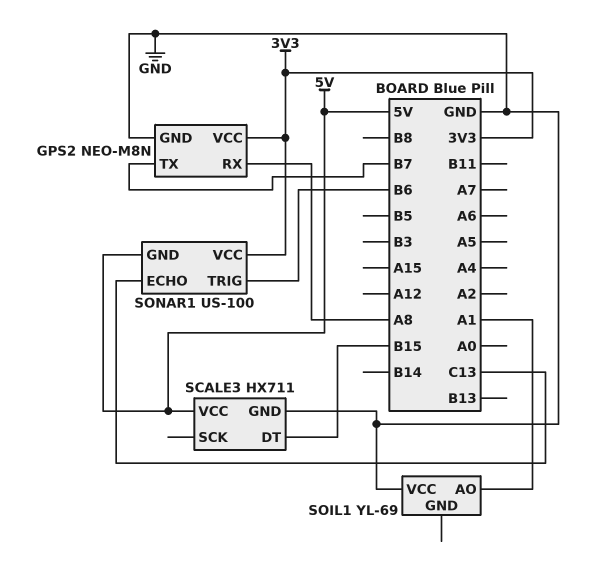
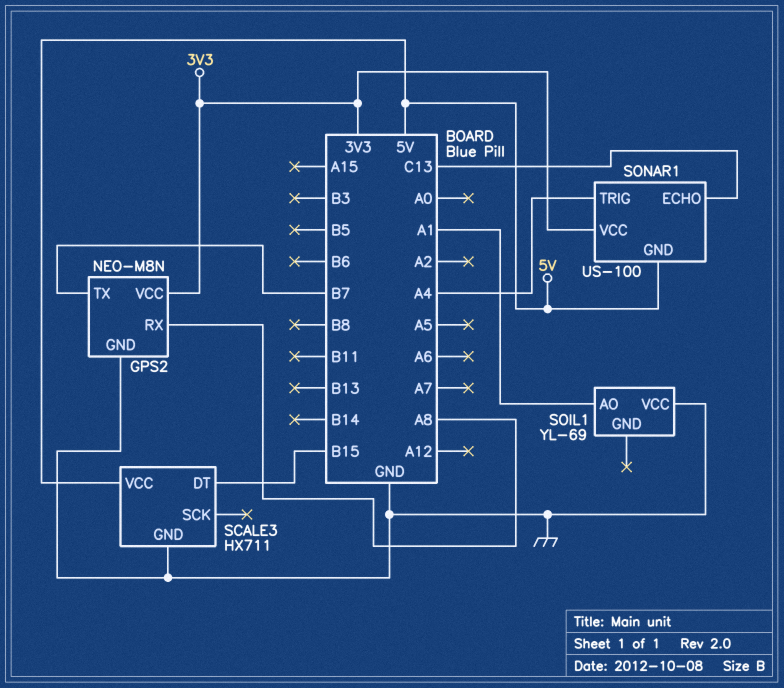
SONAR1 pin TRIG: B6 -> A4

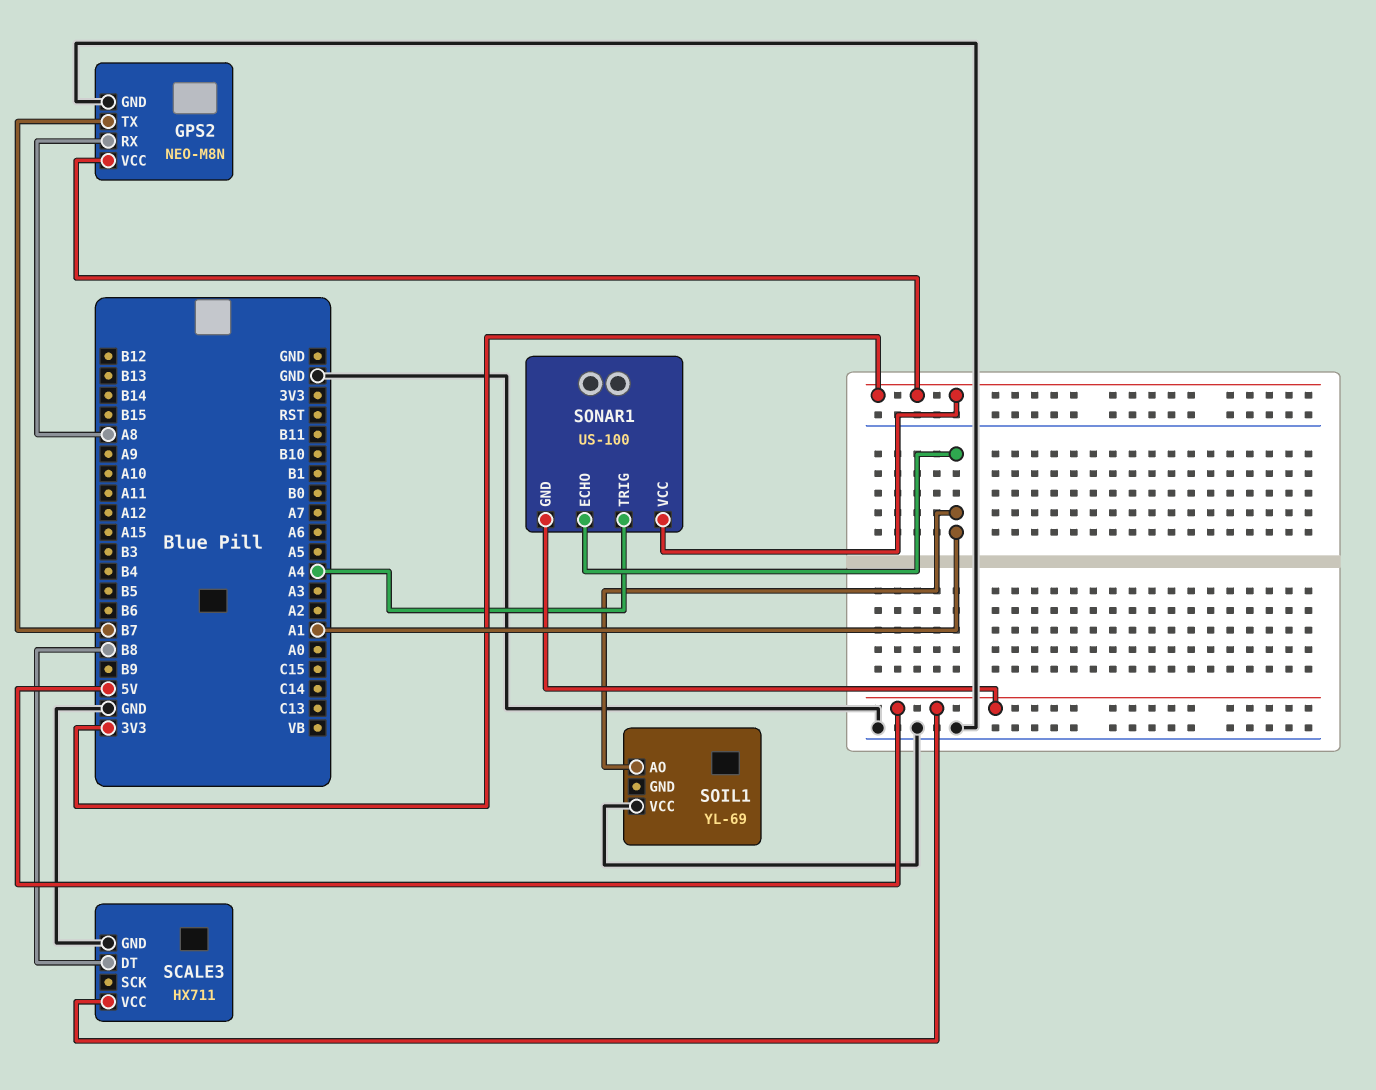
SCALE3 pin DT: B15 -> B8
SONAR1 pin ECHO: C13 -> A1

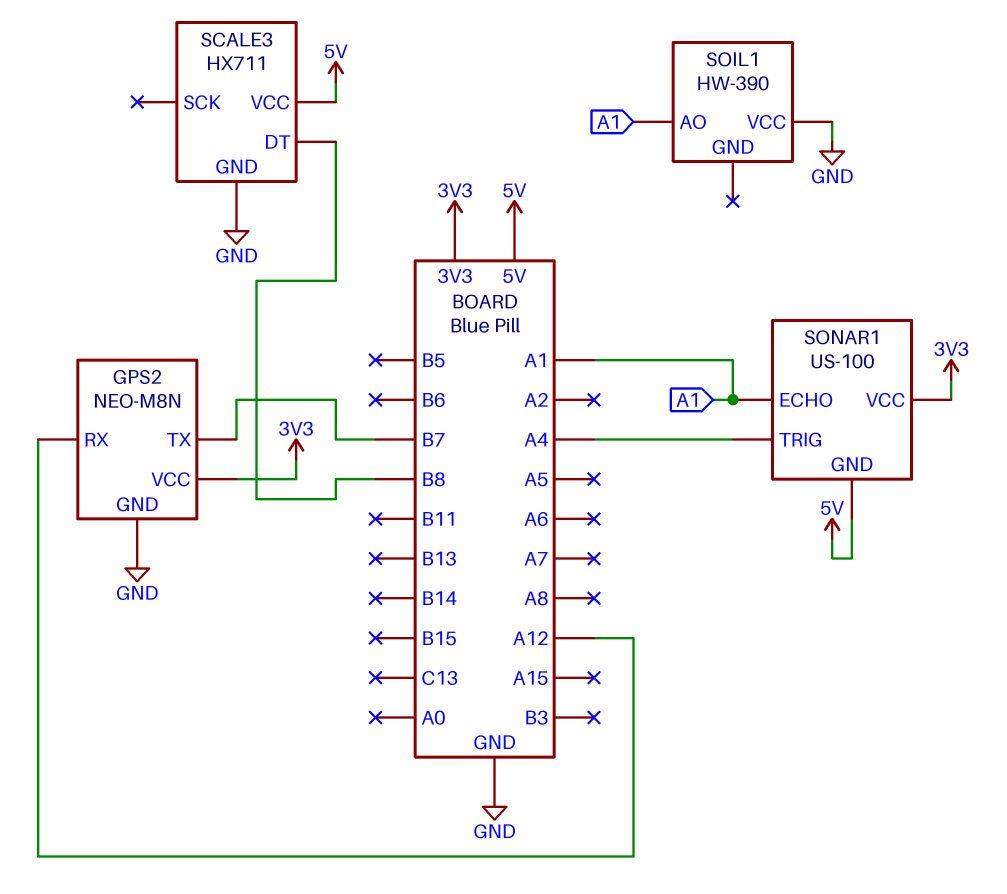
GPS2 pin RX: A8 -> A12
SOIL1: YL-69 -> HW-390

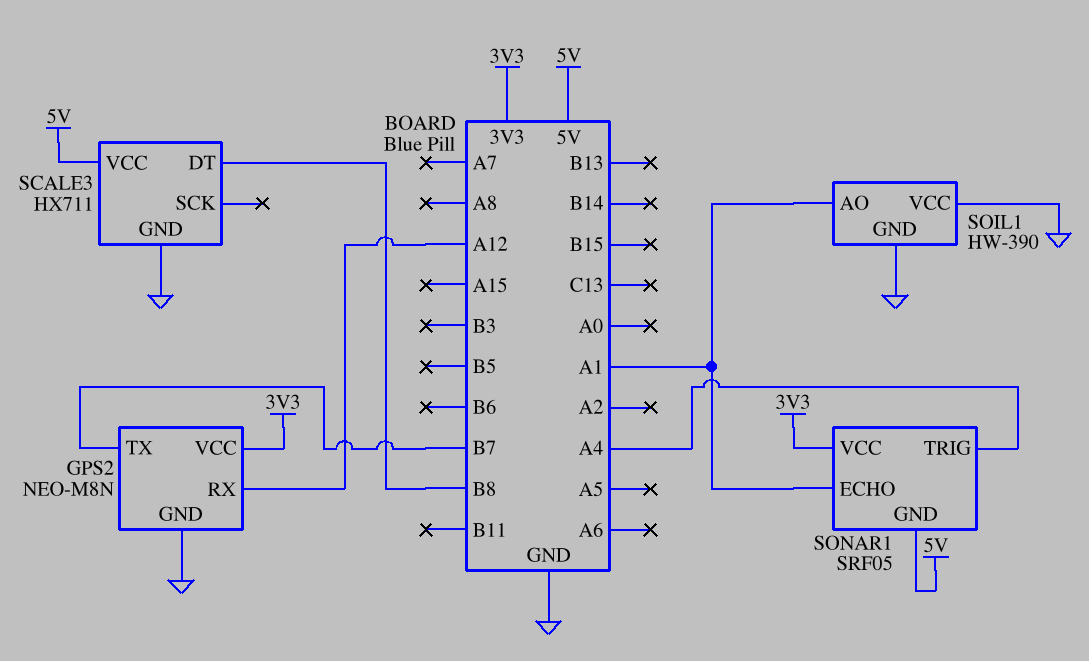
SOIL1 pin GND: none -> GND
SONAR1: US-100 -> SRF05

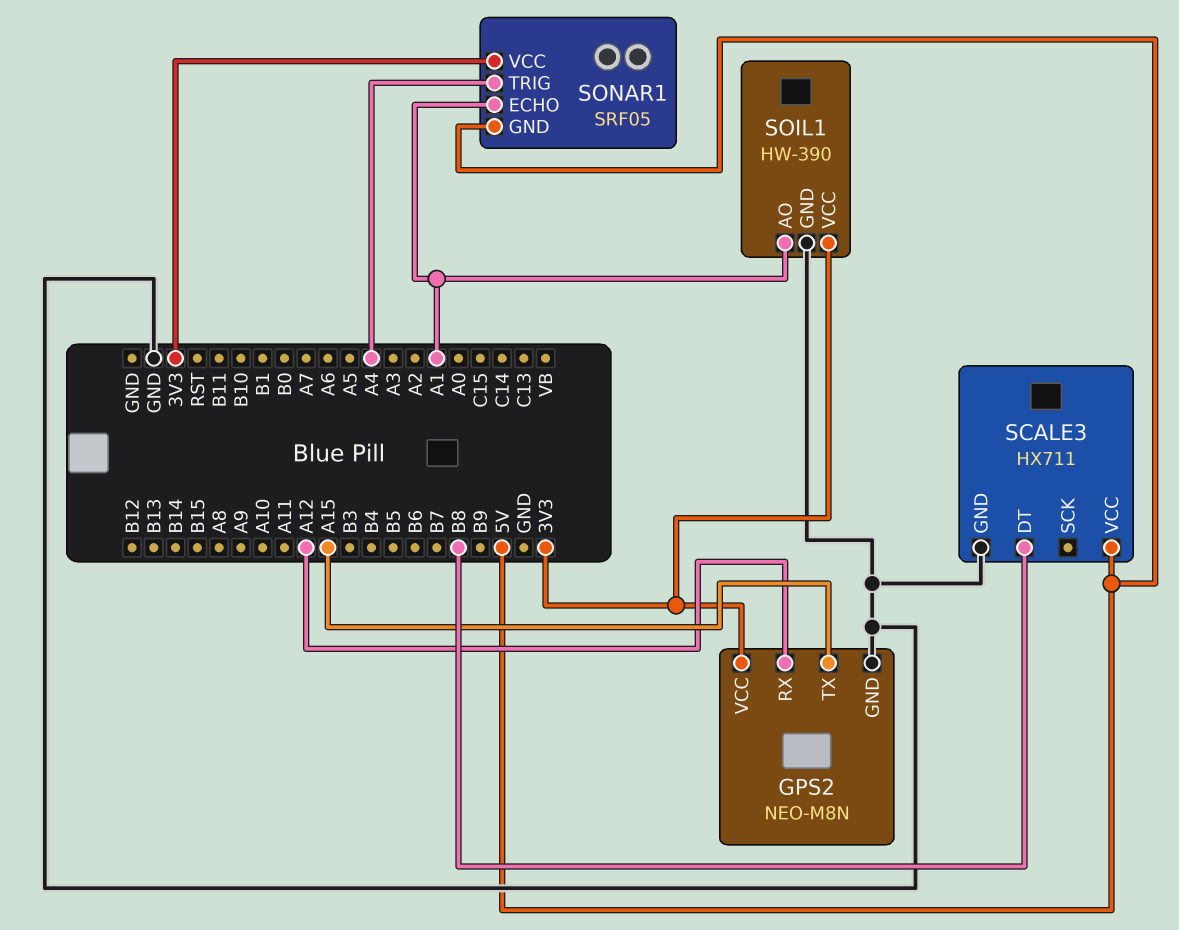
GPS2 pin TX: B7 -> A15
SOIL1 pin VCC: GND -> 3V3

